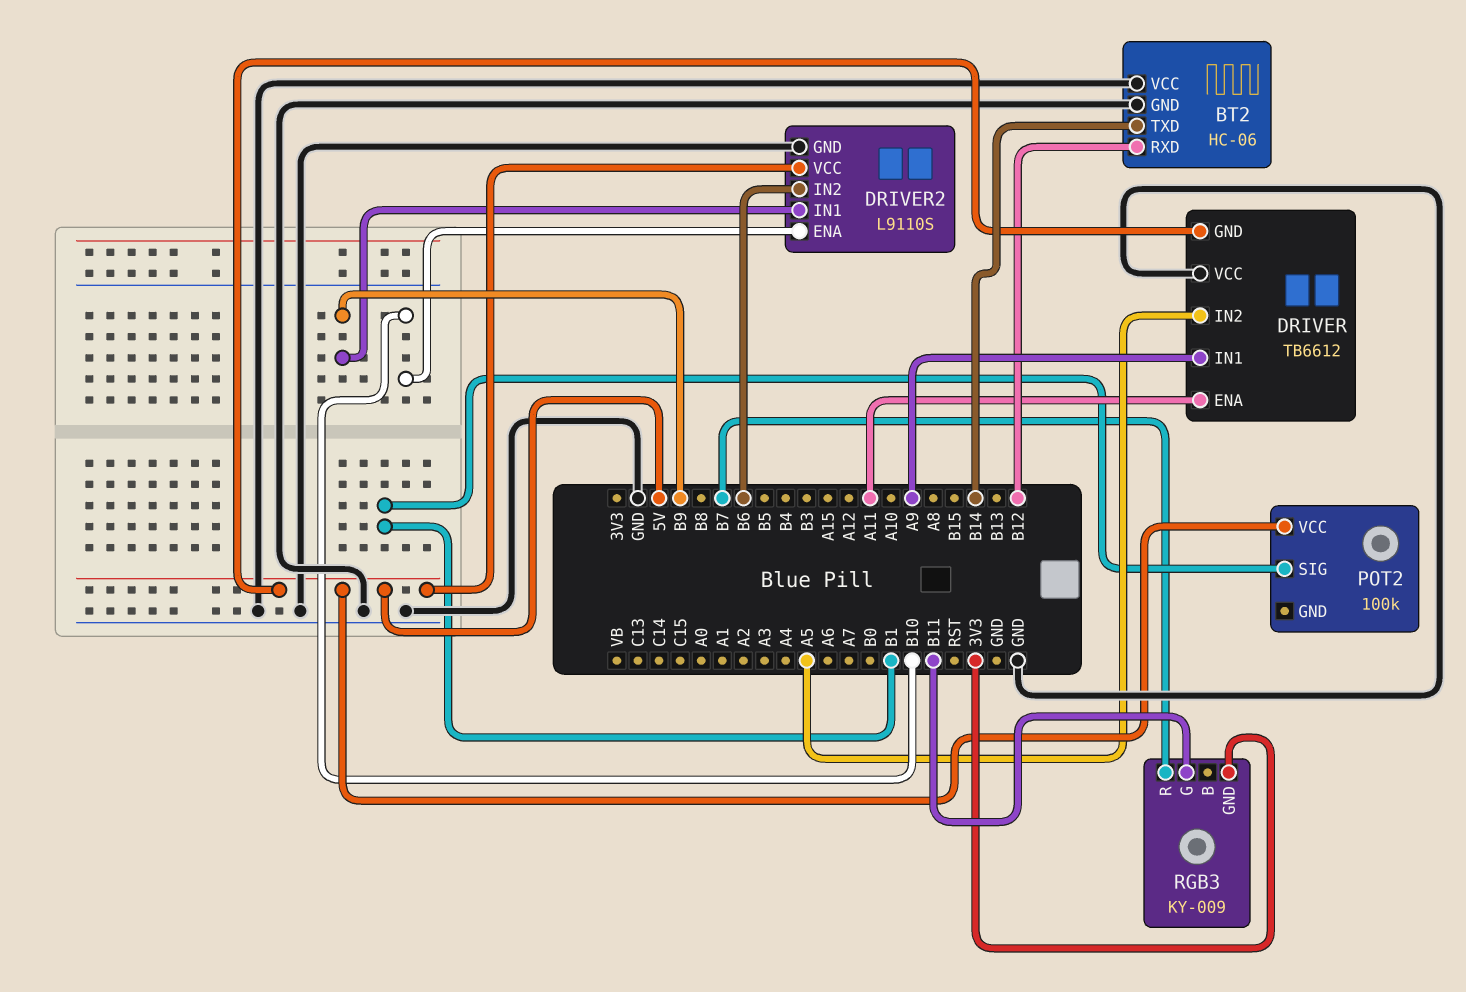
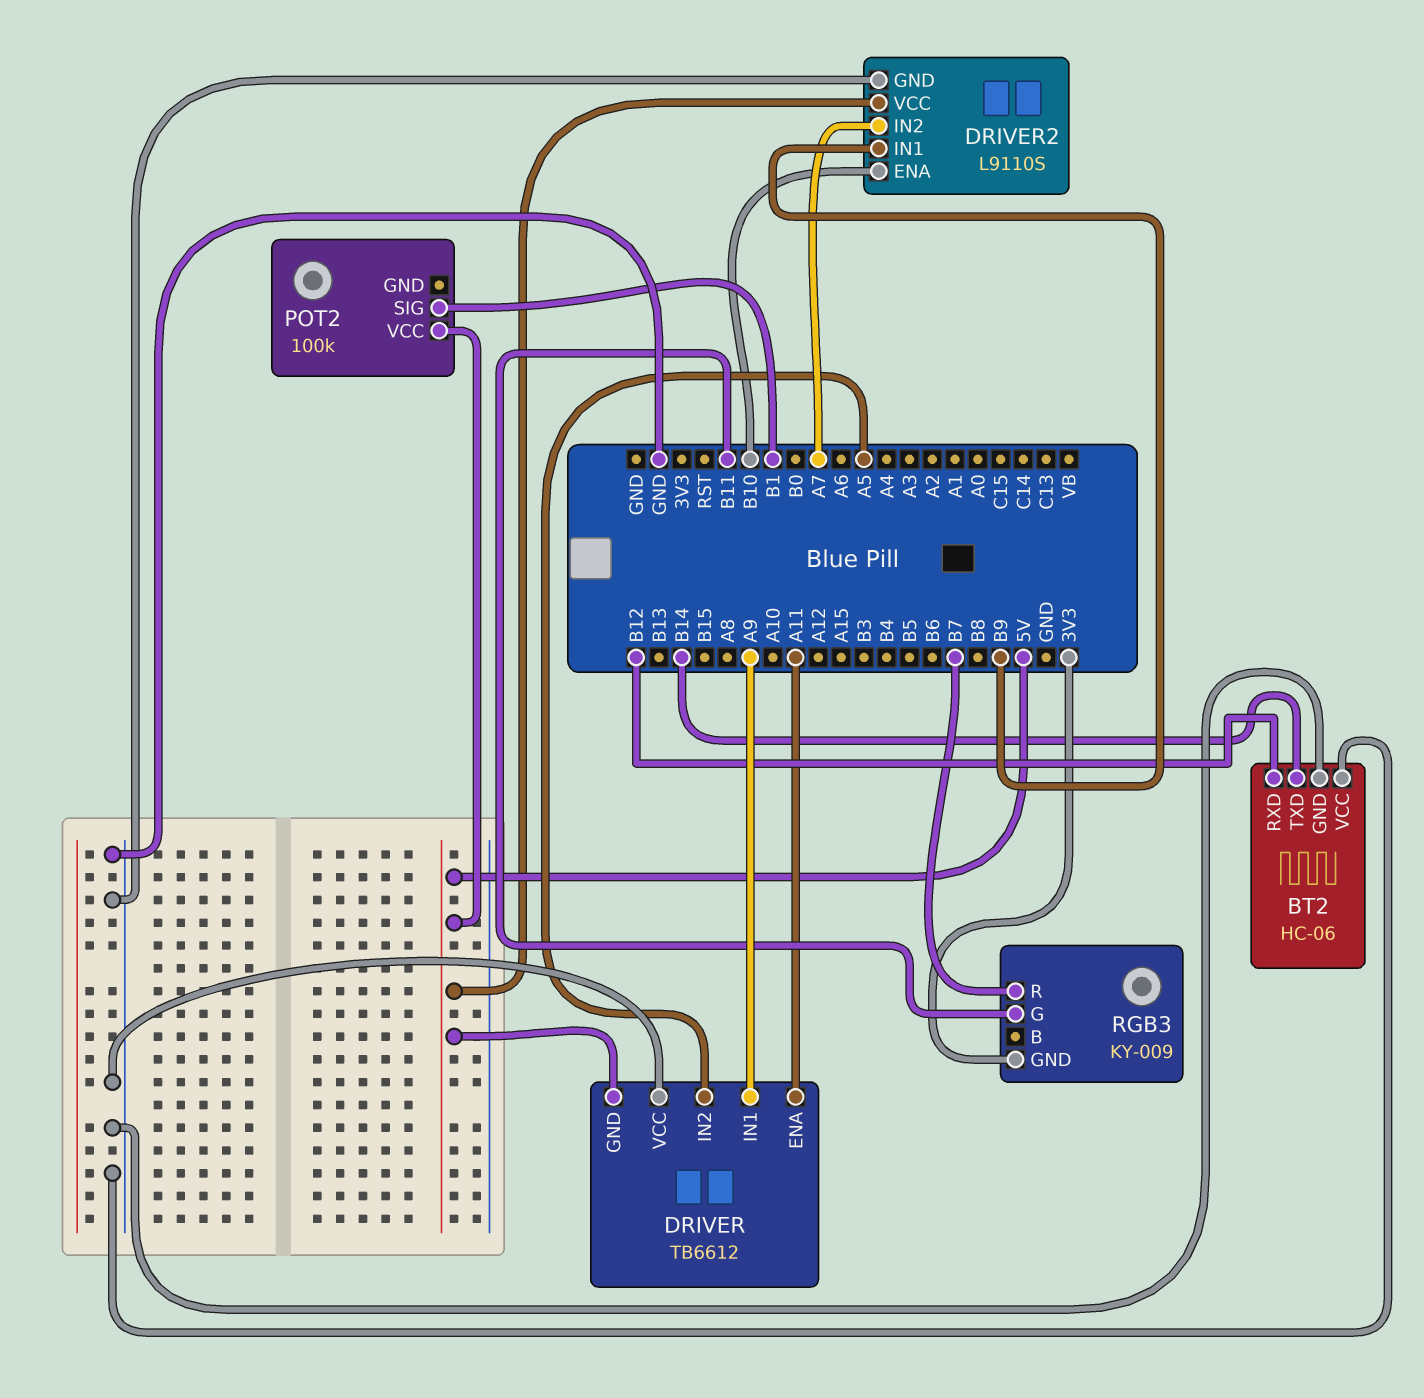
DRIVER2 pin IN2: B6 -> A7

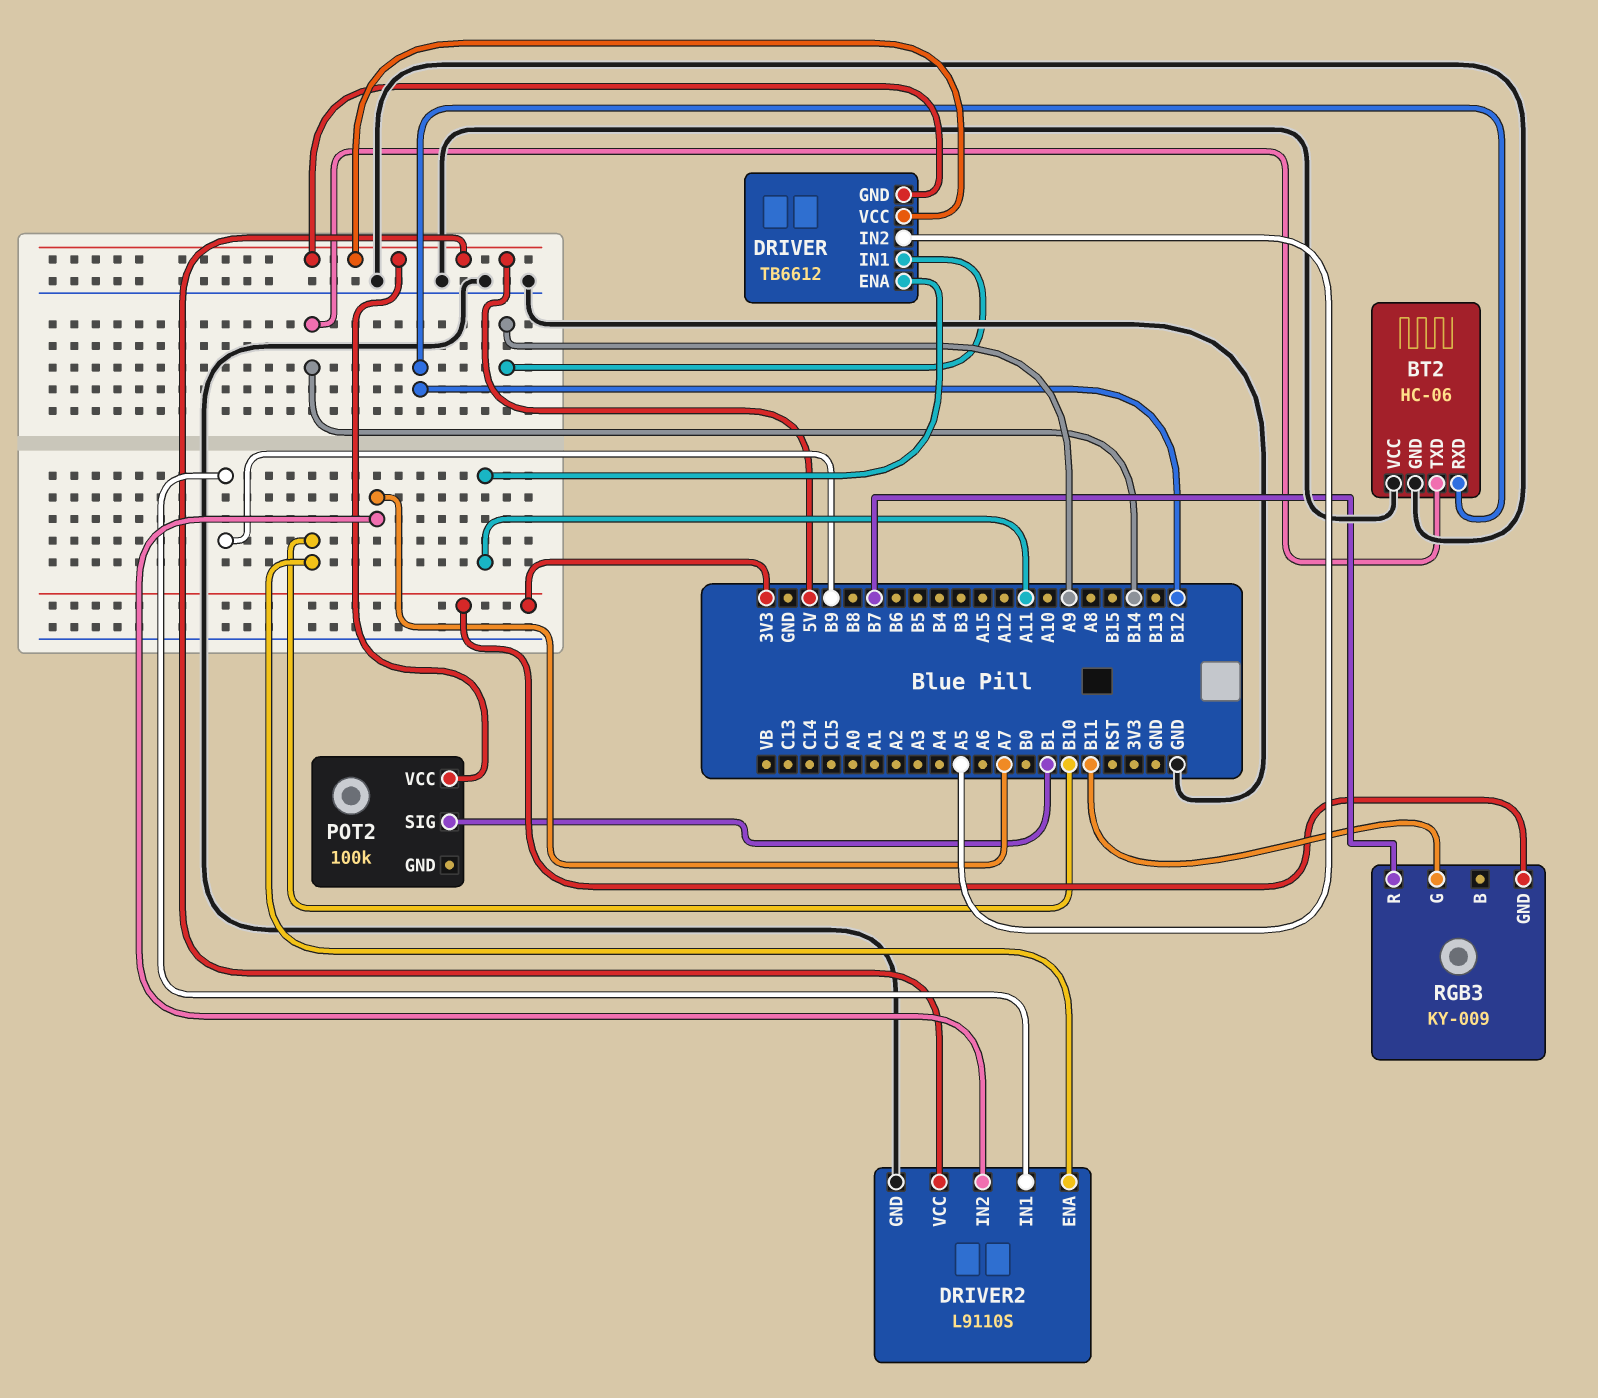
DRIVER pin VCC: GND -> 5V

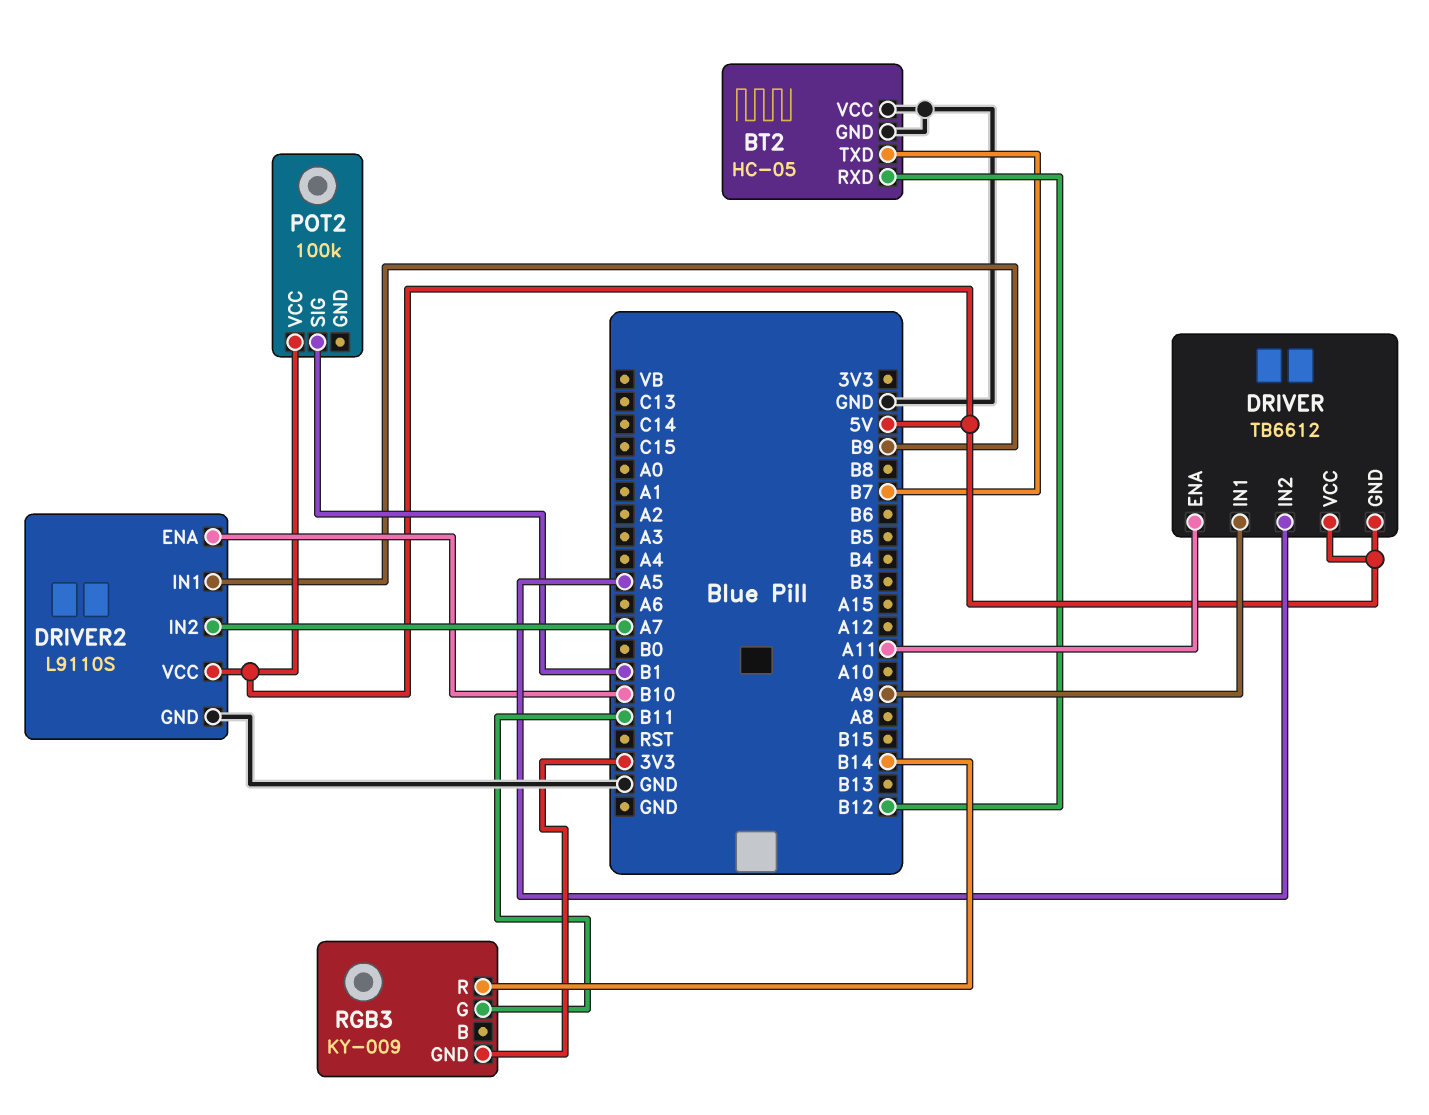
BT2: HC-06 -> HC-05
BT2 pin TXD: B14 -> B7
RGB3 pin R: B7 -> B14

